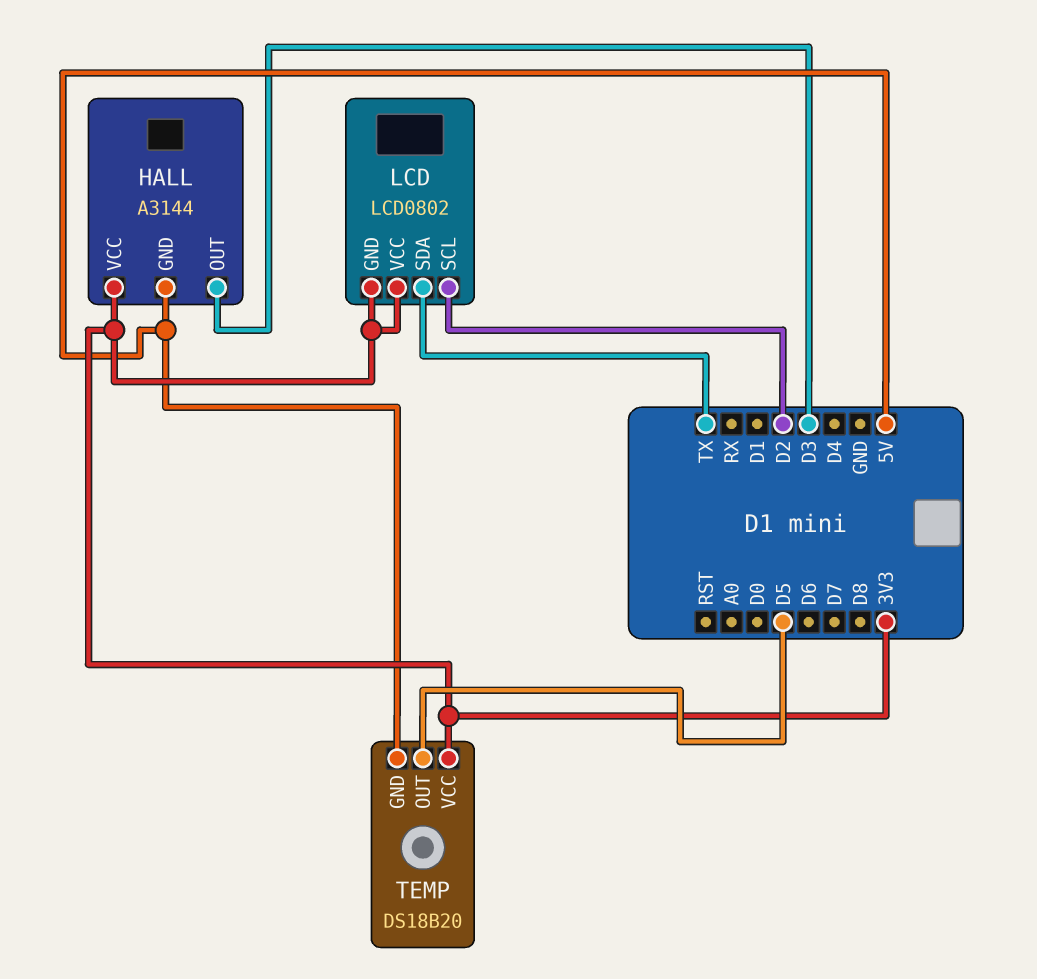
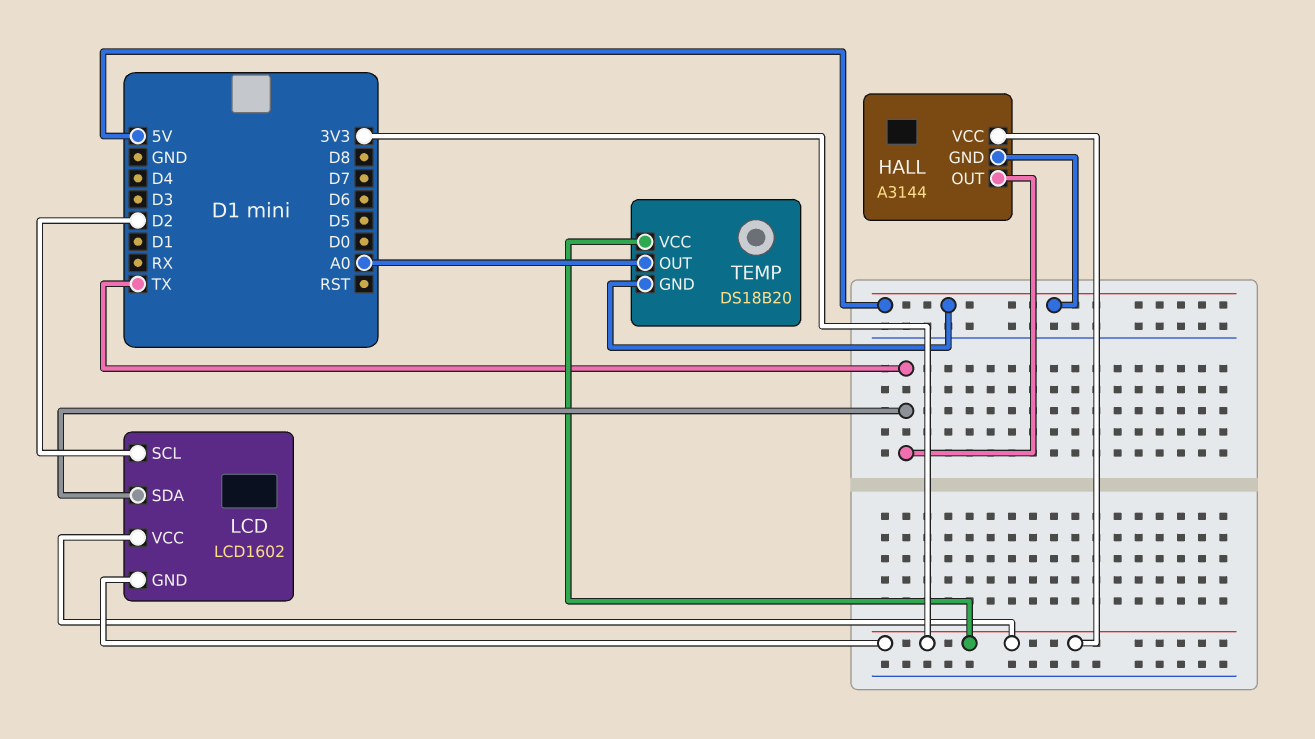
HALL pin OUT: D3 -> TX
LCD: LCD0802 -> LCD1602
TEMP pin OUT: D5 -> A0

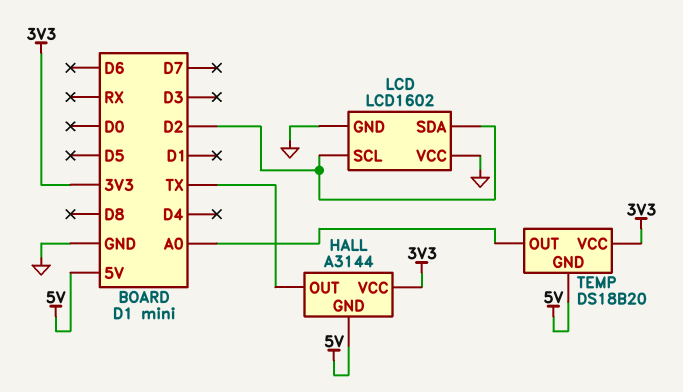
LCD pin GND: 3V3 -> GND
LCD pin SDA: TX -> D2
LCD pin VCC: 3V3 -> GND

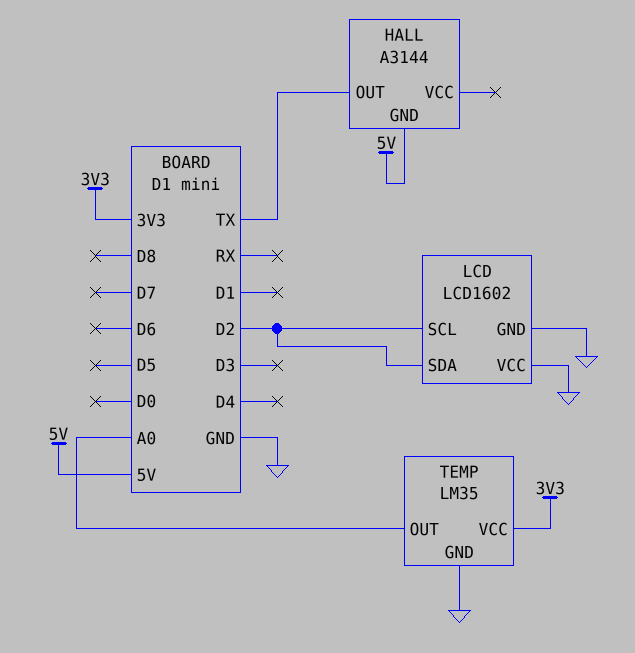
HALL pin VCC: 3V3 -> none
TEMP: DS18B20 -> LM35
TEMP pin GND: 5V -> GND

